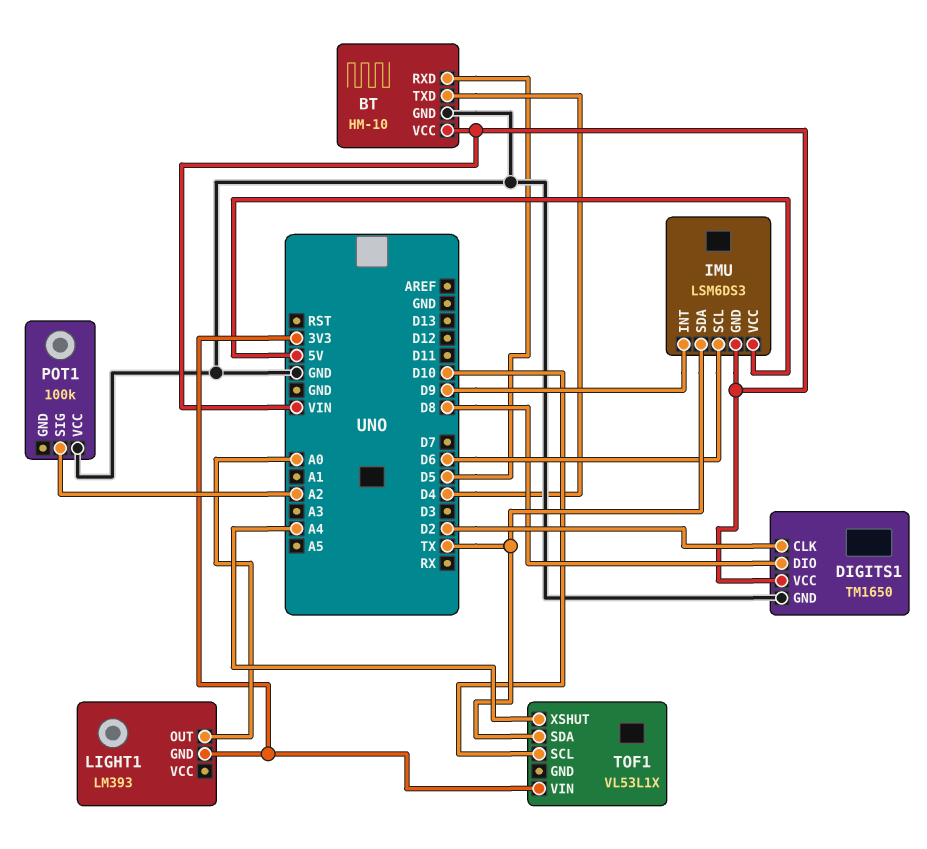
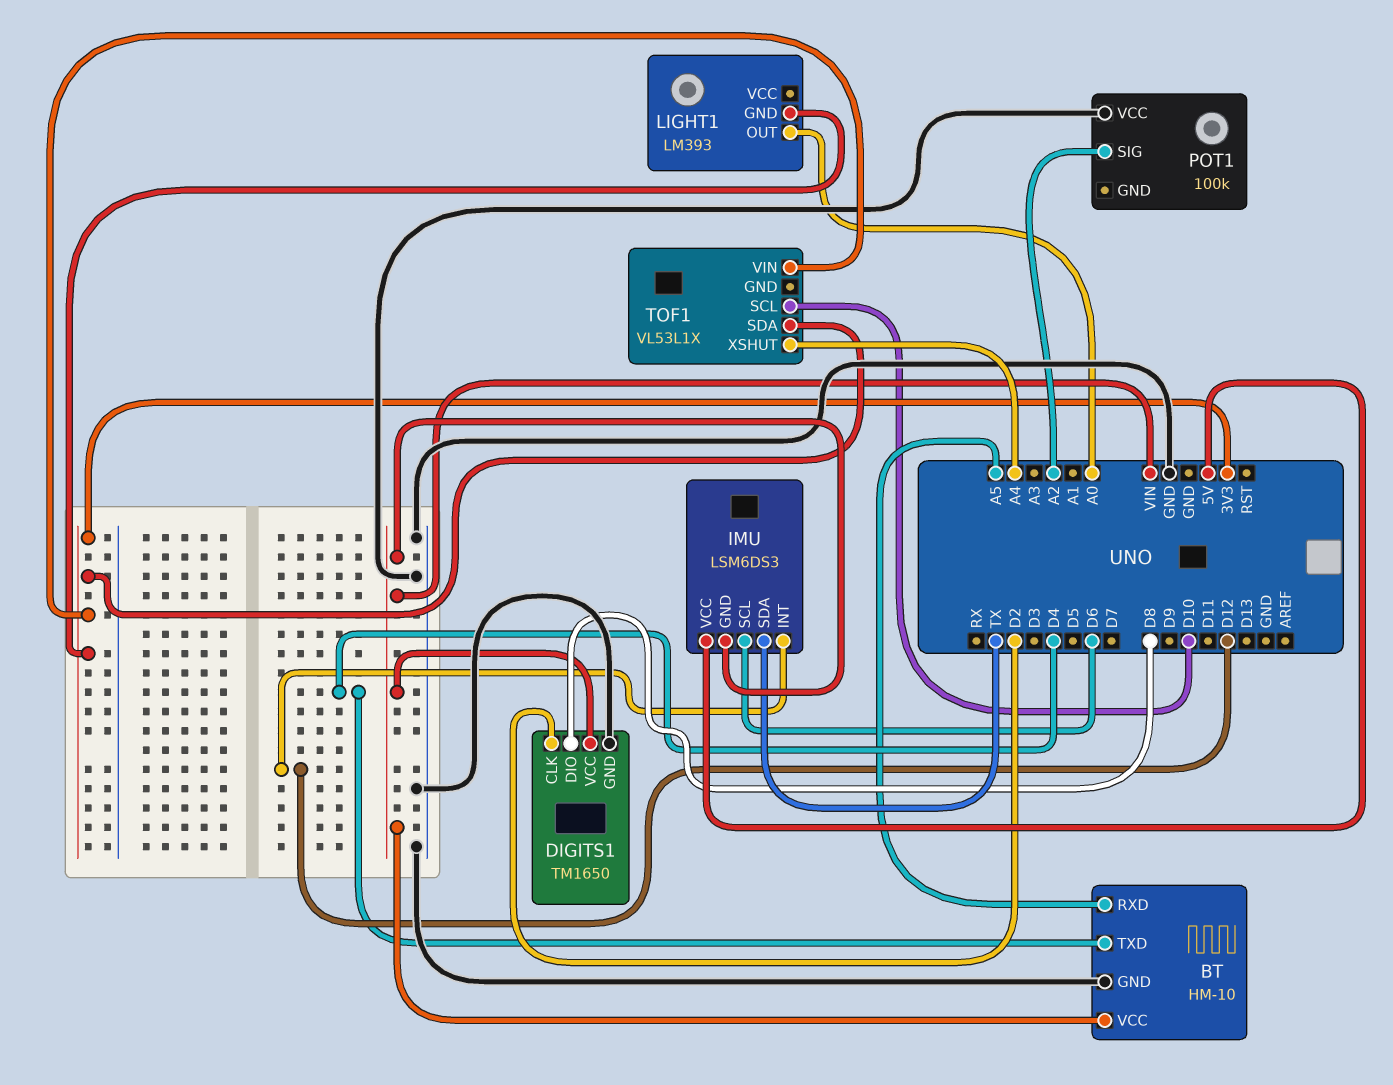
BT pin RXD: D5 -> A5
IMU pin INT: D9 -> D12
TOF1 pin SDA: TX -> 3V3

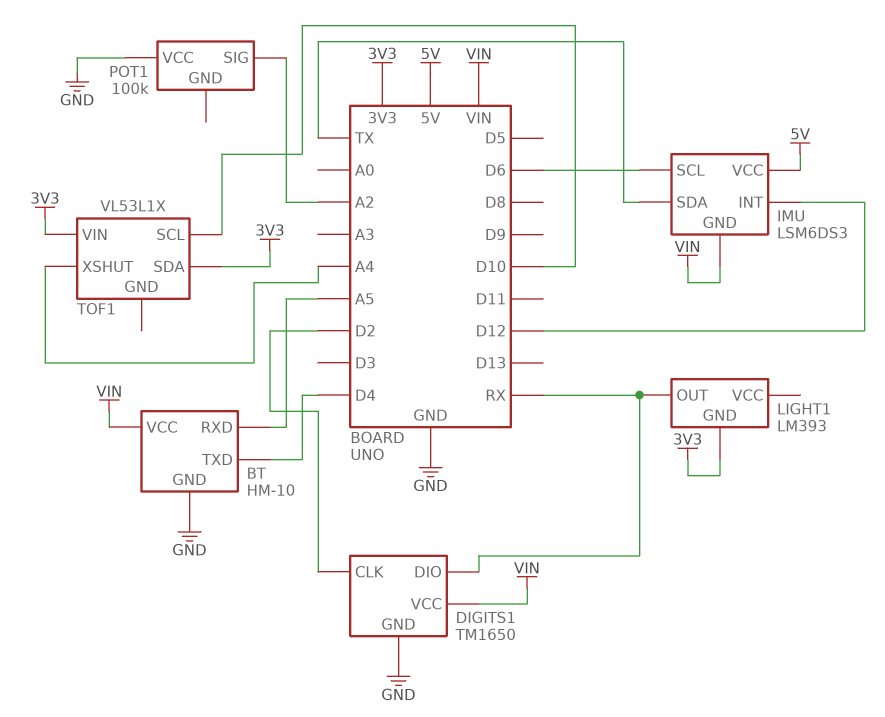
DIGITS1 pin DIO: D8 -> RX
LIGHT1 pin OUT: A0 -> RX

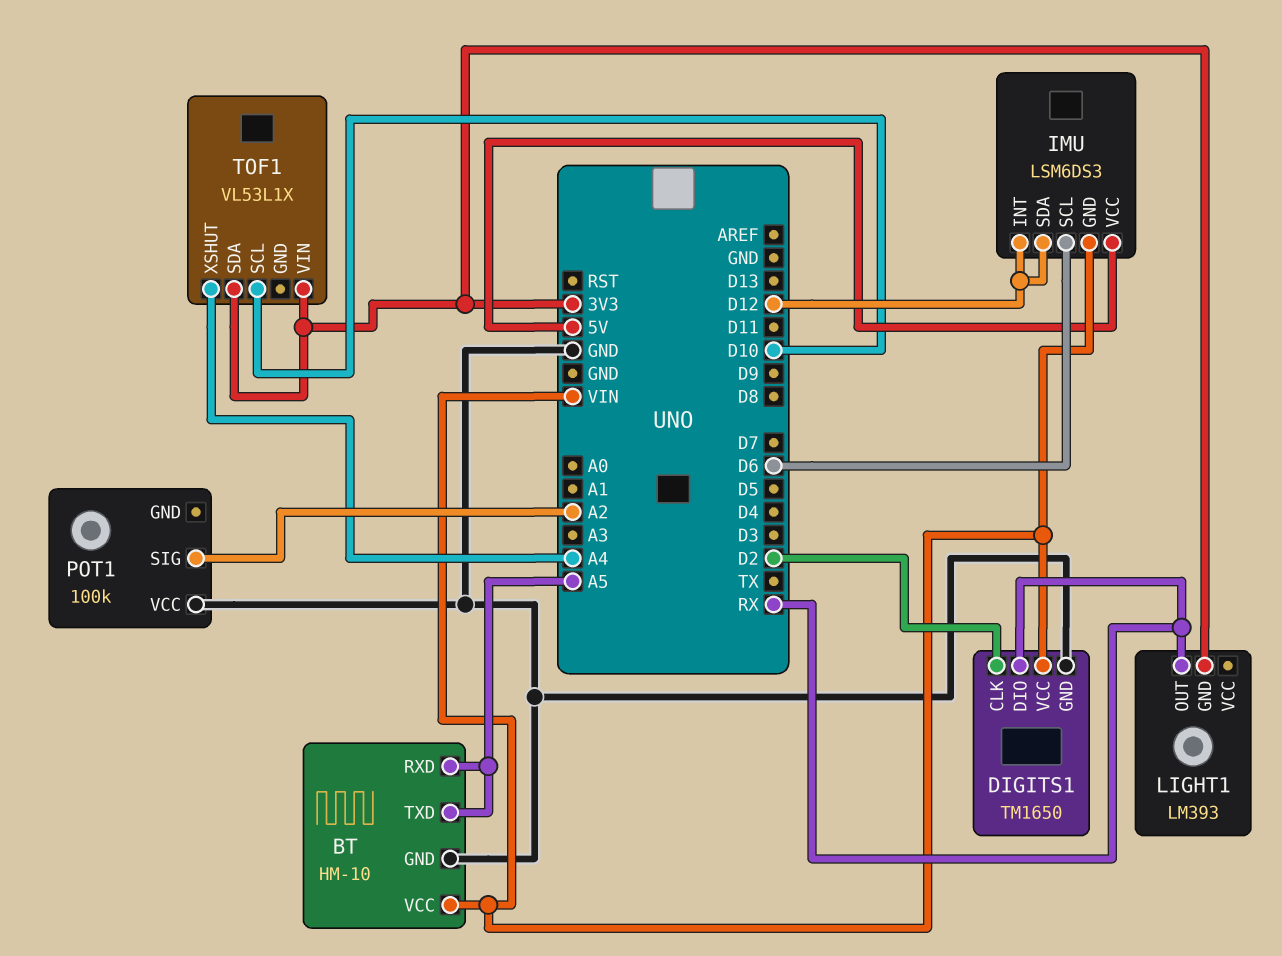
BT pin TXD: D4 -> A5
IMU pin SDA: TX -> D12

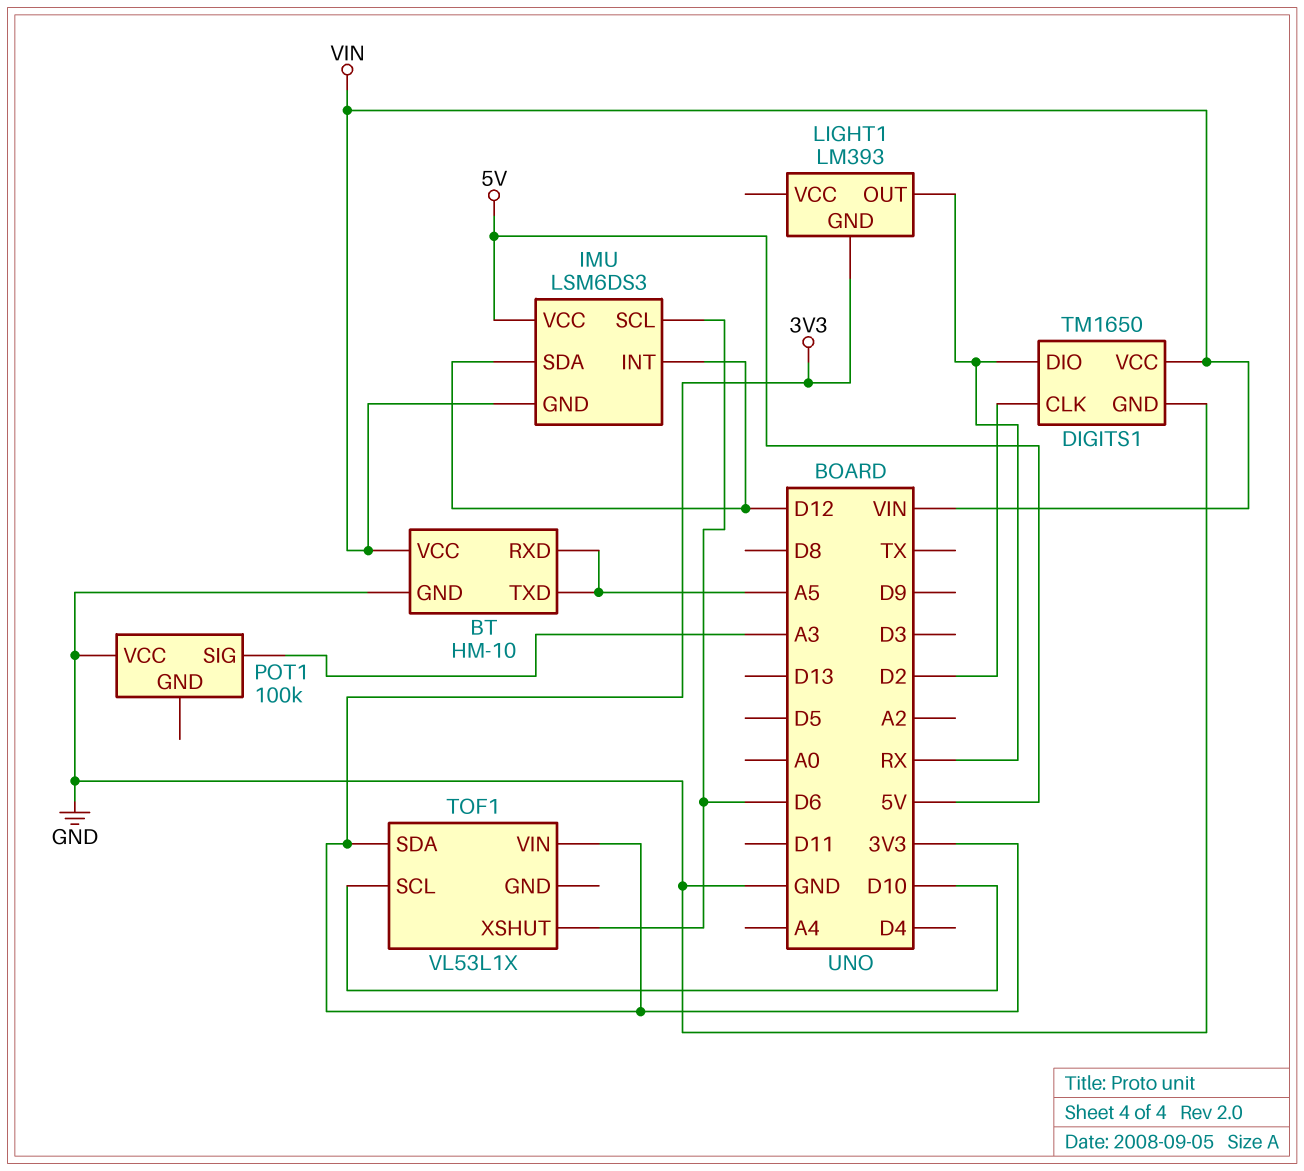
POT1 pin SIG: A2 -> A3
TOF1 pin XSHUT: A4 -> D6

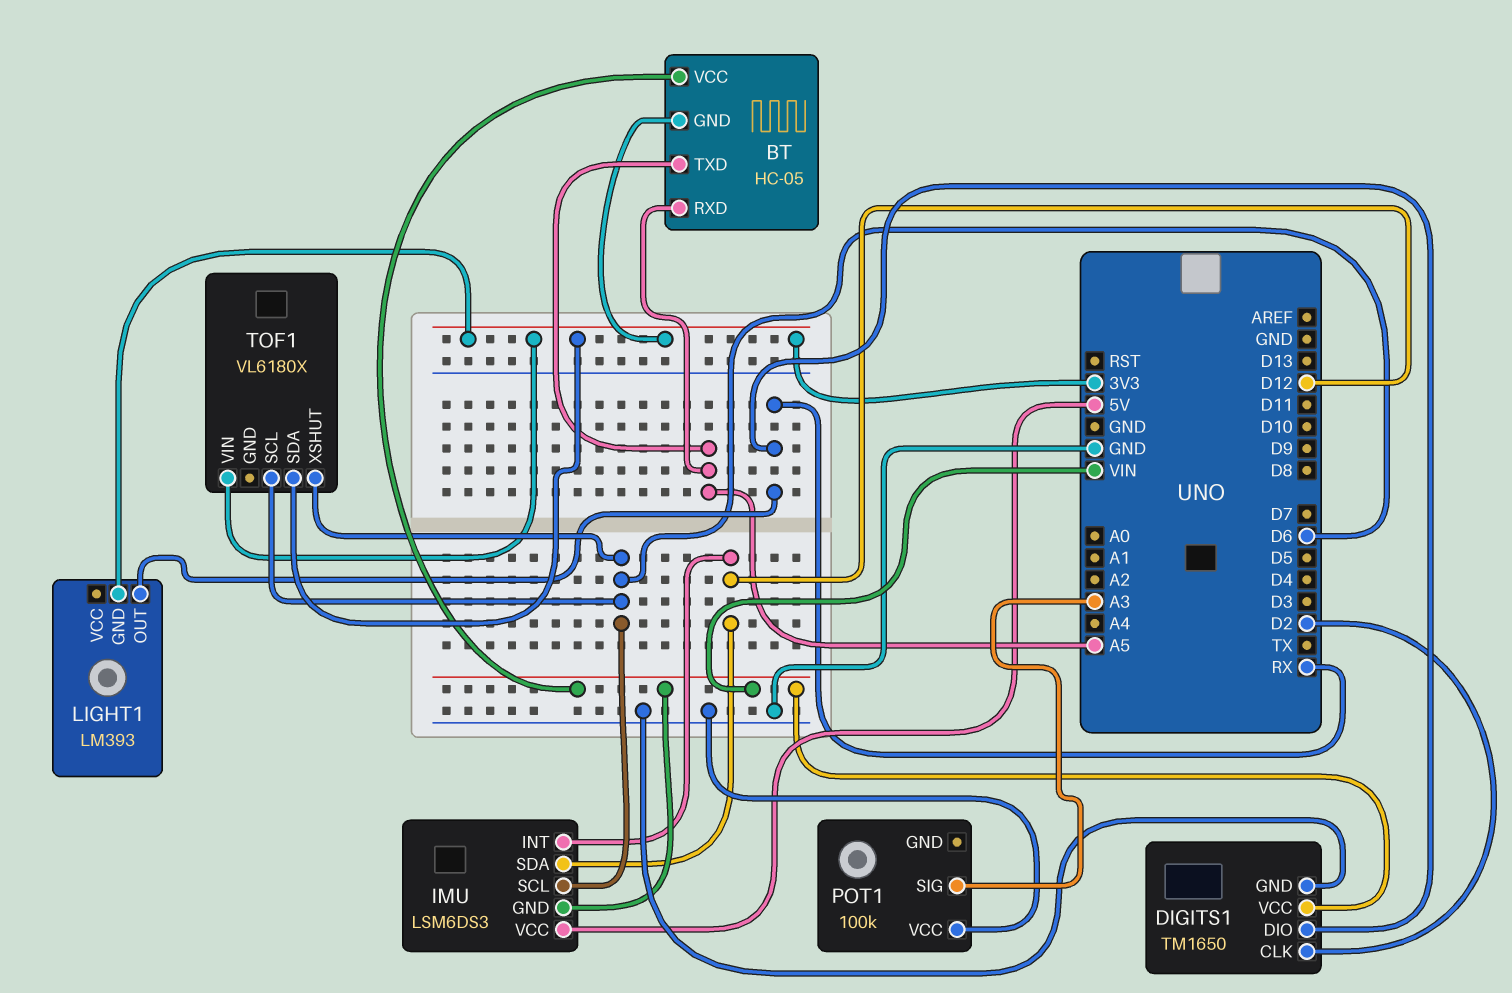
BT: HM-10 -> HC-05
BT pin GND: GND -> 3V3
TOF1: VL53L1X -> VL6180X
TOF1 pin SCL: D10 -> D6

